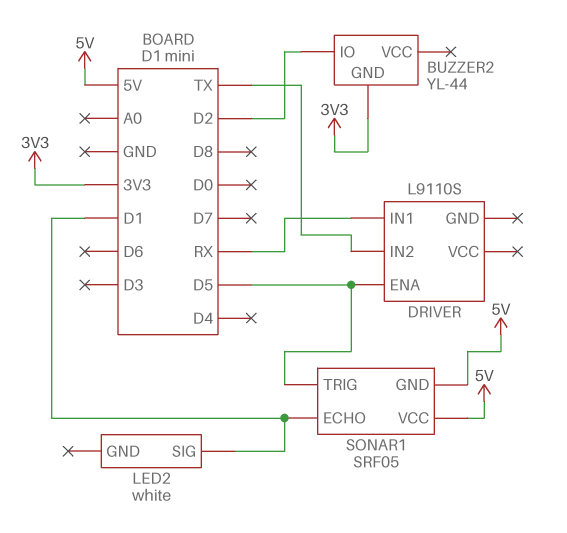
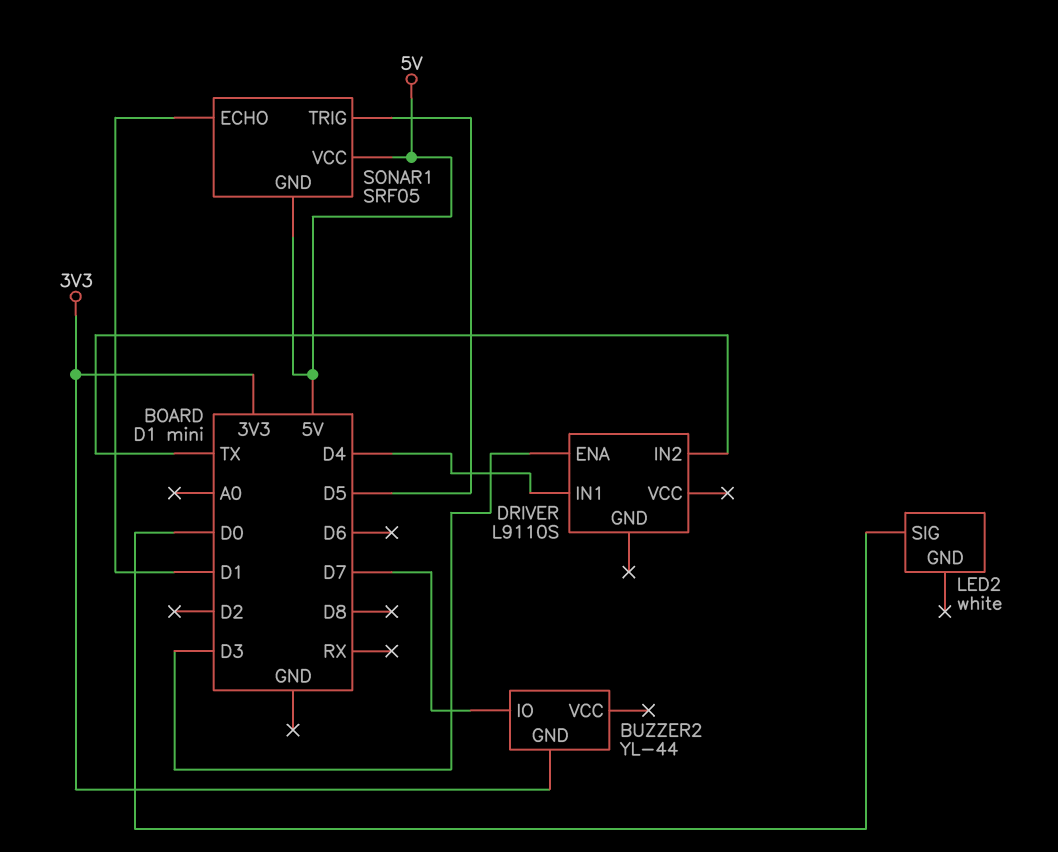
BUZZER2 pin IO: D2 -> D7
DRIVER pin ENA: D5 -> D3
DRIVER pin IN1: RX -> D4
LED2 pin SIG: D1 -> D0

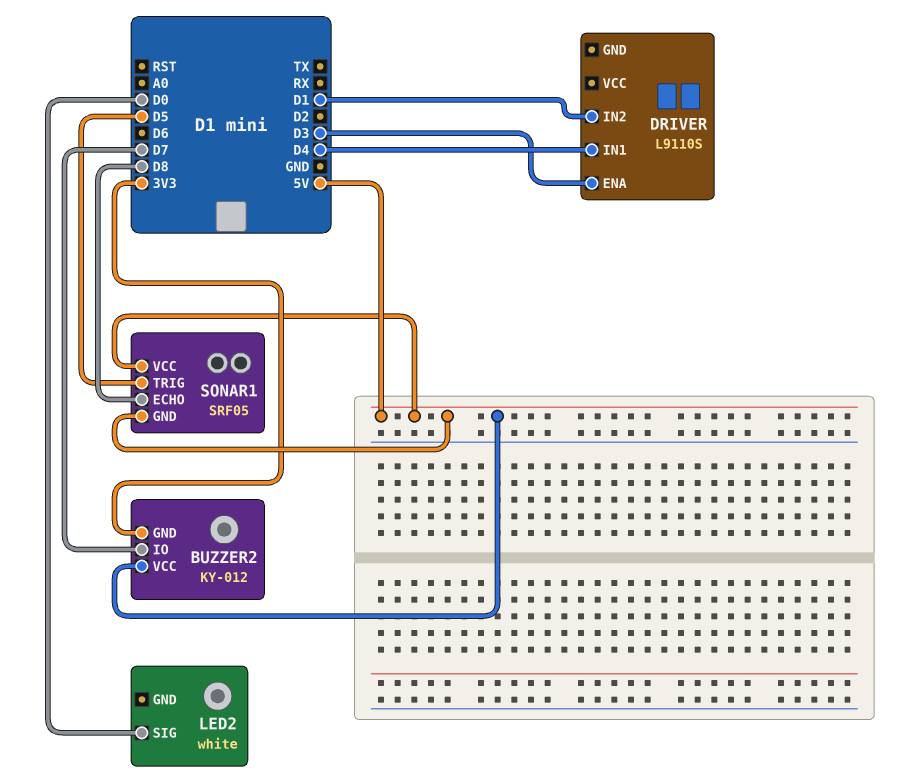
BUZZER2: YL-44 -> KY-012
BUZZER2 pin VCC: none -> 5V
DRIVER pin IN2: TX -> D1
SONAR1 pin ECHO: D1 -> D8

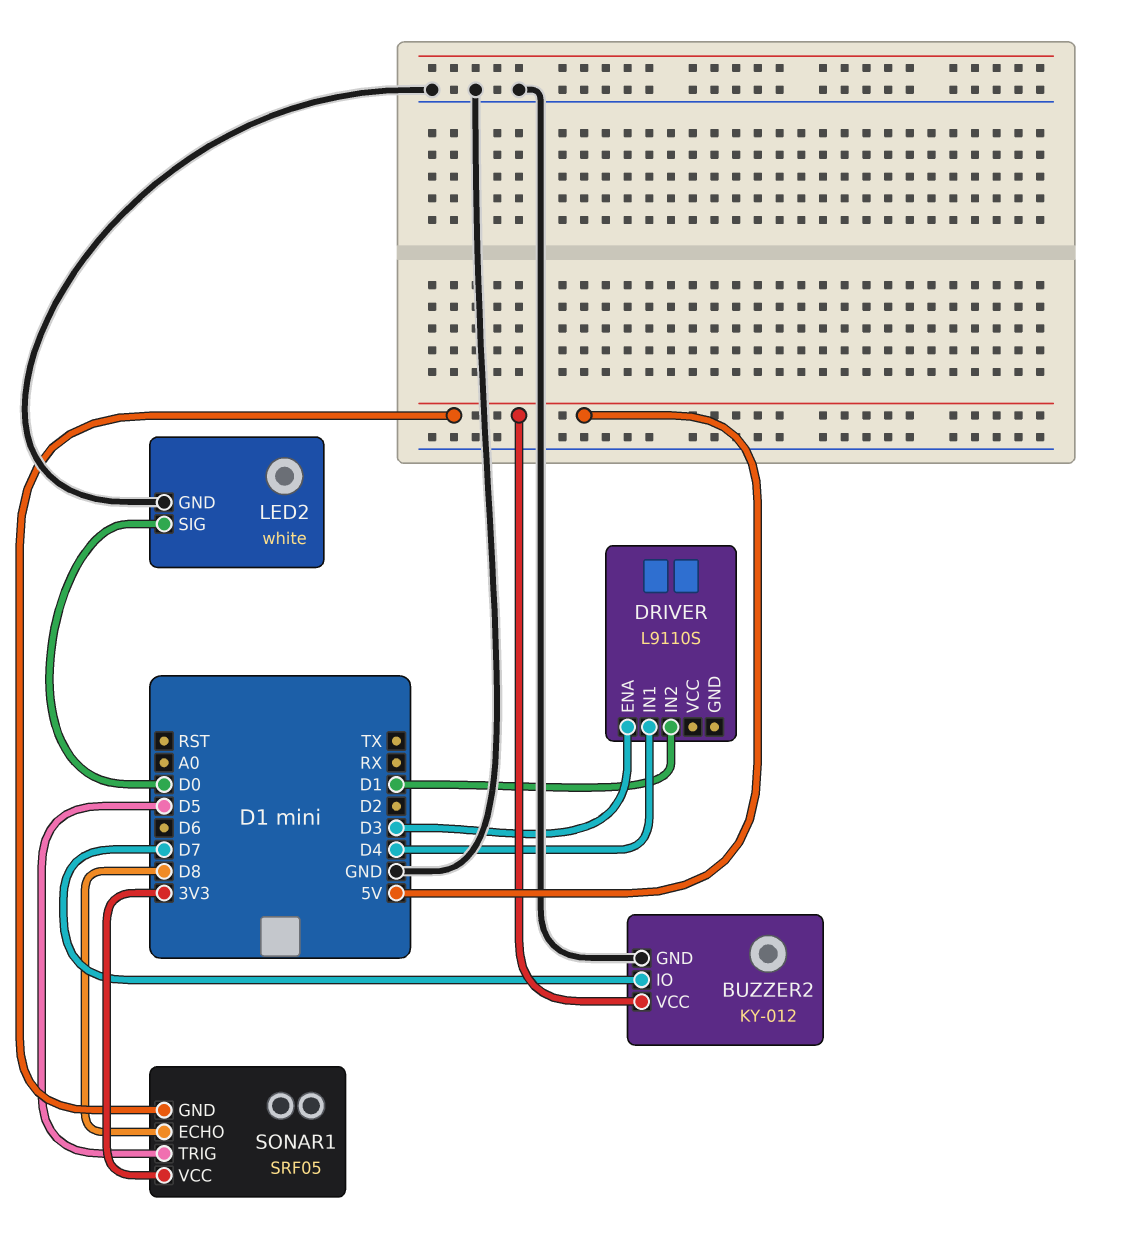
BUZZER2 pin GND: 3V3 -> GND
LED2 pin GND: none -> GND
SONAR1 pin VCC: 5V -> 3V3

